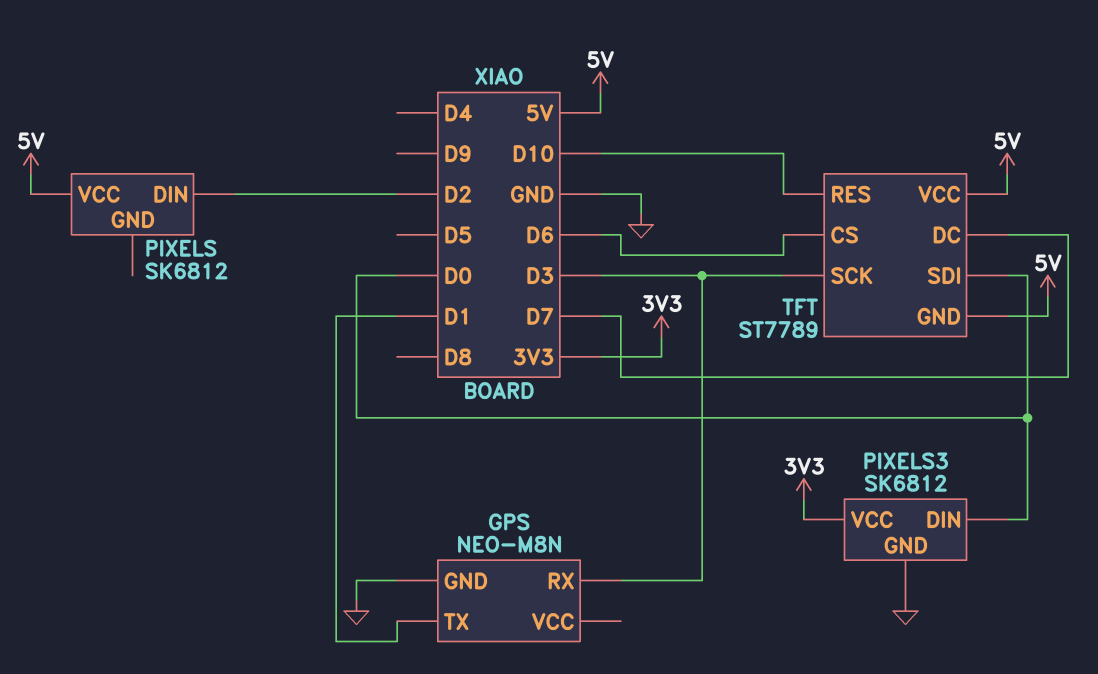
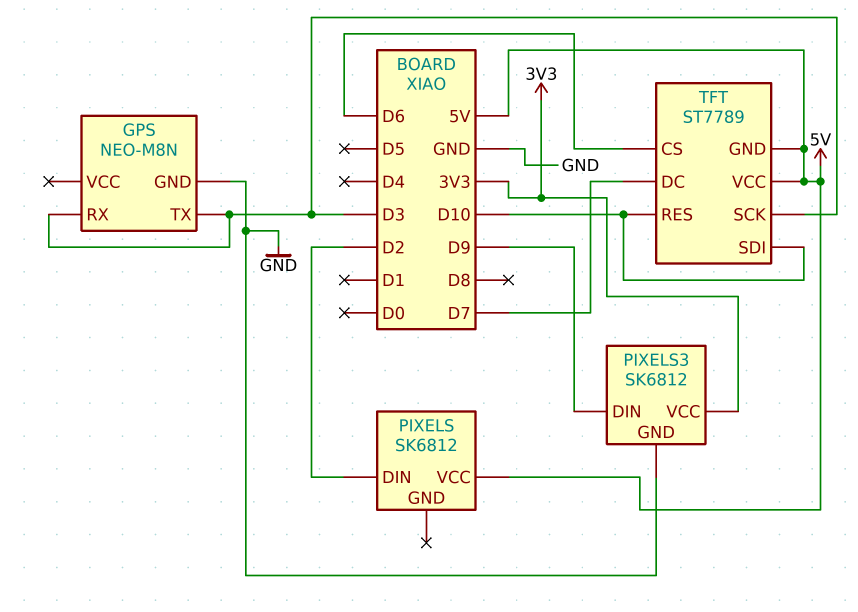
GPS pin TX: D1 -> D3
PIXELS3 pin DIN: D0 -> D9
TFT pin SDI: D0 -> D10

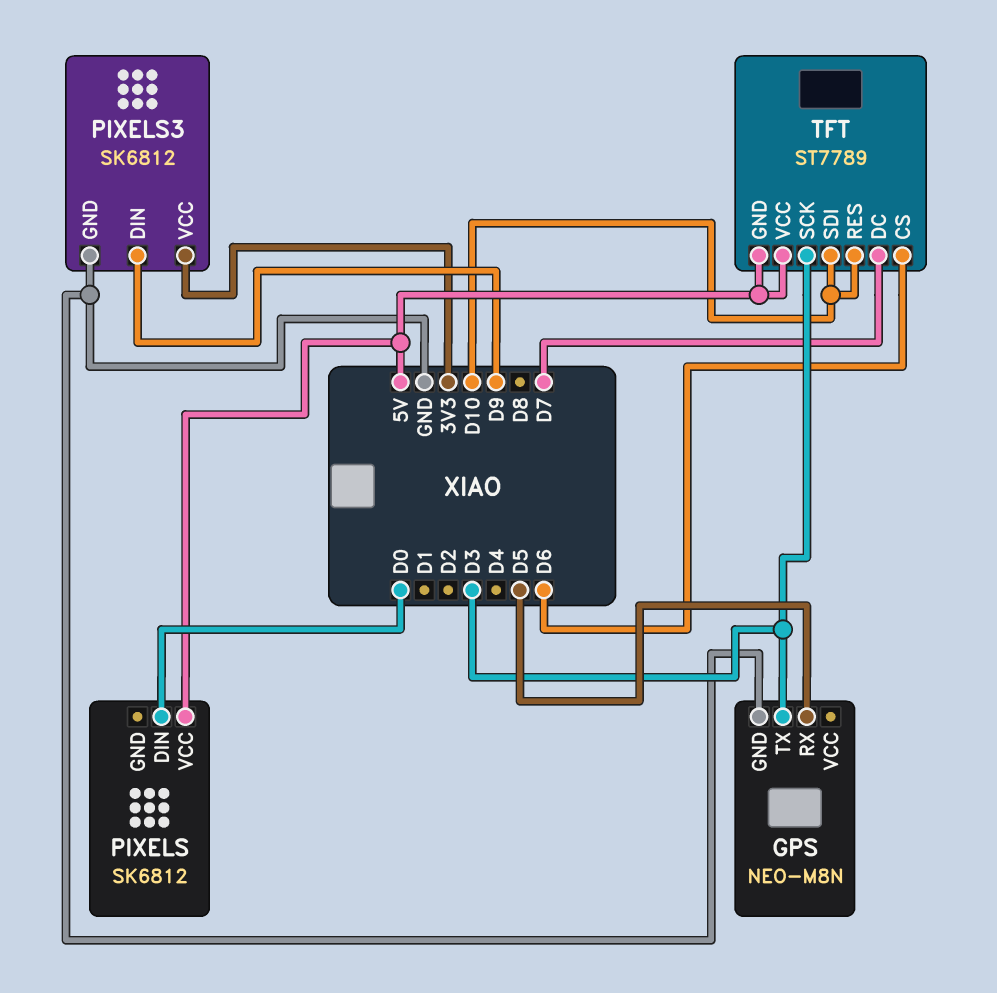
GPS pin RX: D3 -> D5
PIXELS pin DIN: D2 -> D0

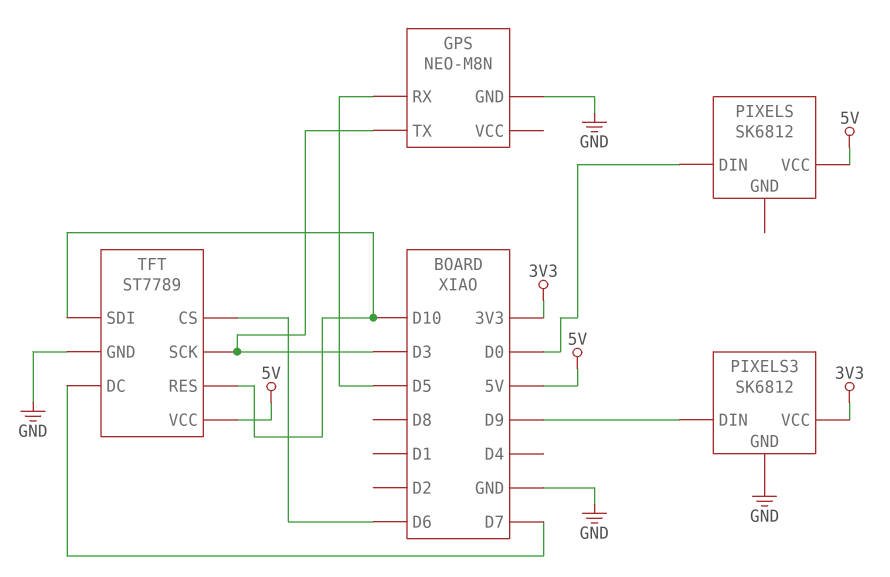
TFT pin GND: 5V -> GND

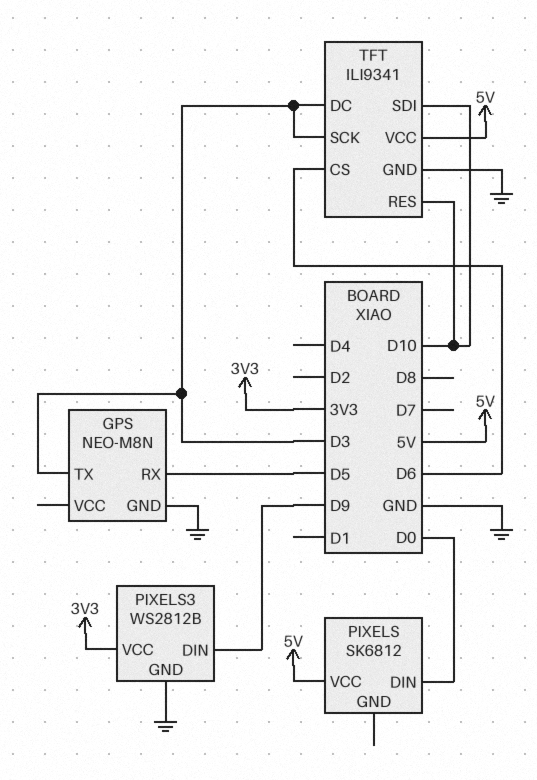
PIXELS3: SK6812 -> WS2812B
TFT: ST7789 -> ILI9341
TFT pin DC: D7 -> D3

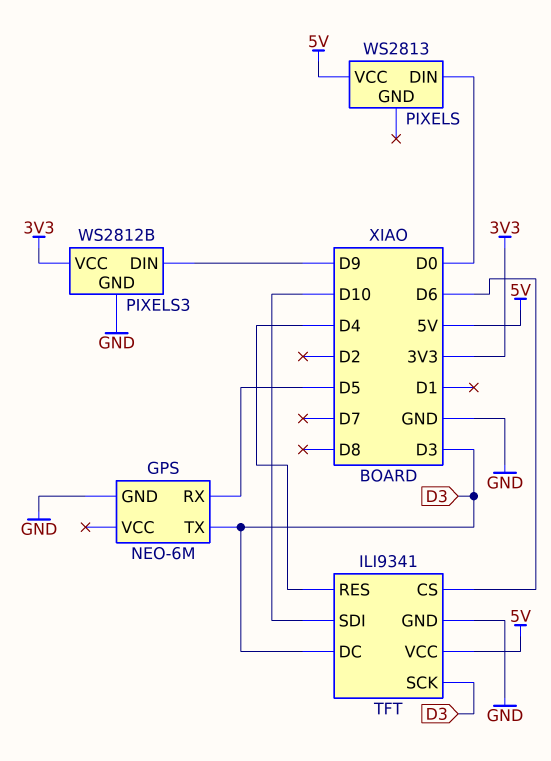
GPS: NEO-M8N -> NEO-6M
PIXELS: SK6812 -> WS2813
TFT pin RES: D10 -> D4

